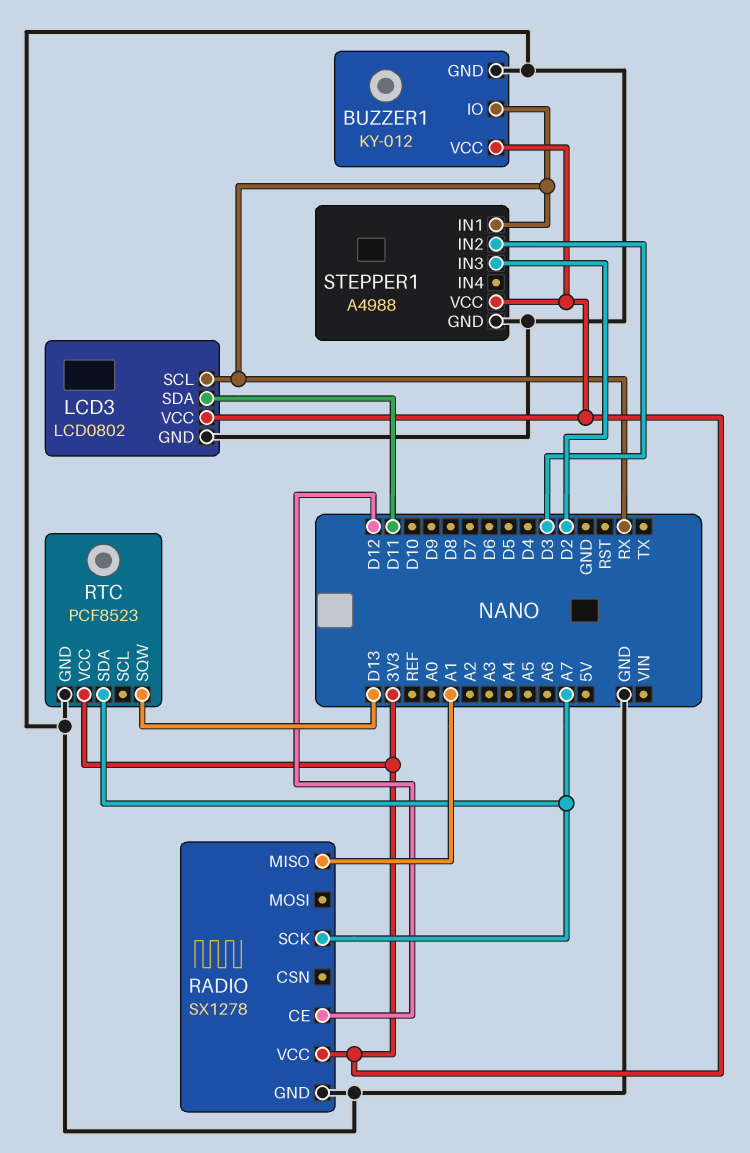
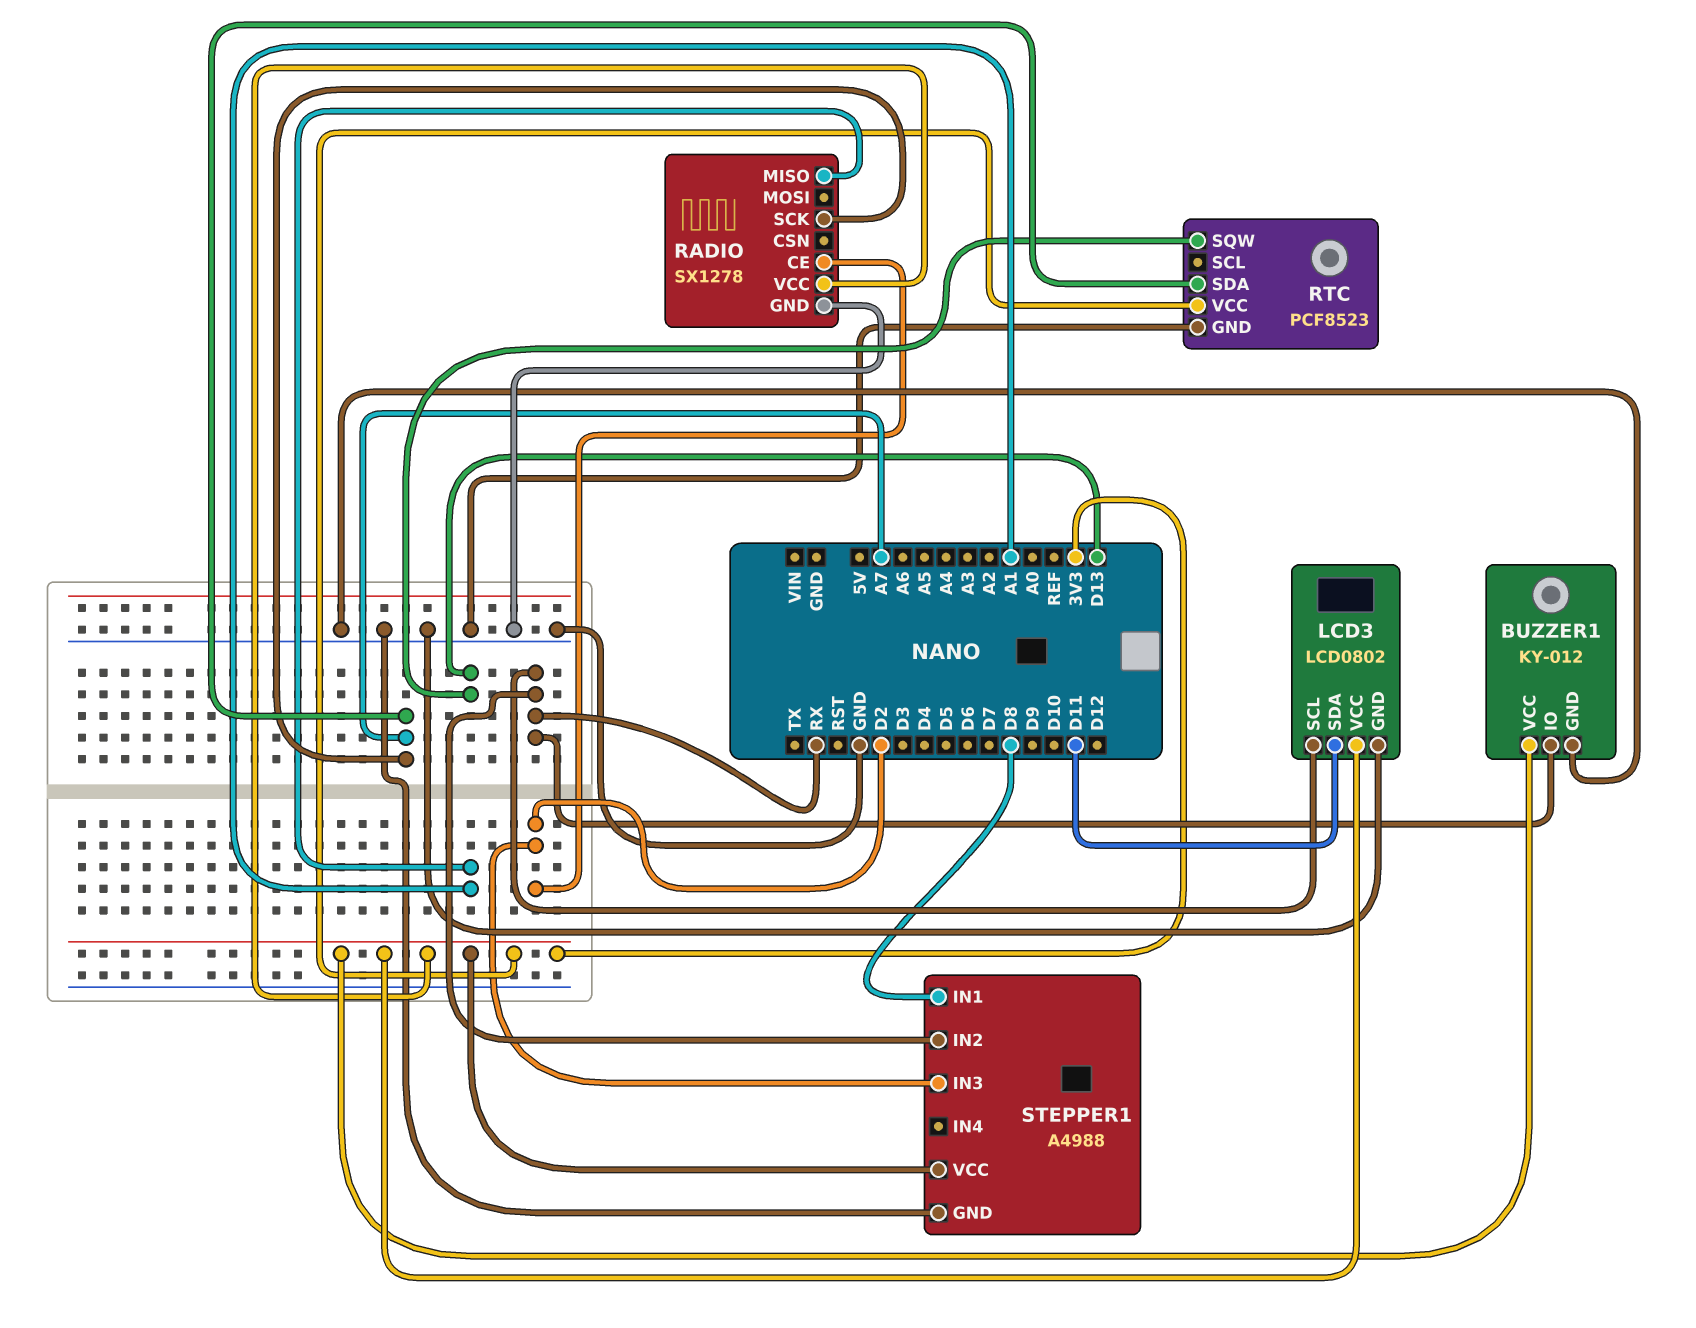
RADIO pin CE: D12 -> D2
STEPPER1 pin IN1: RX -> D8
STEPPER1 pin IN2: D3 -> RX

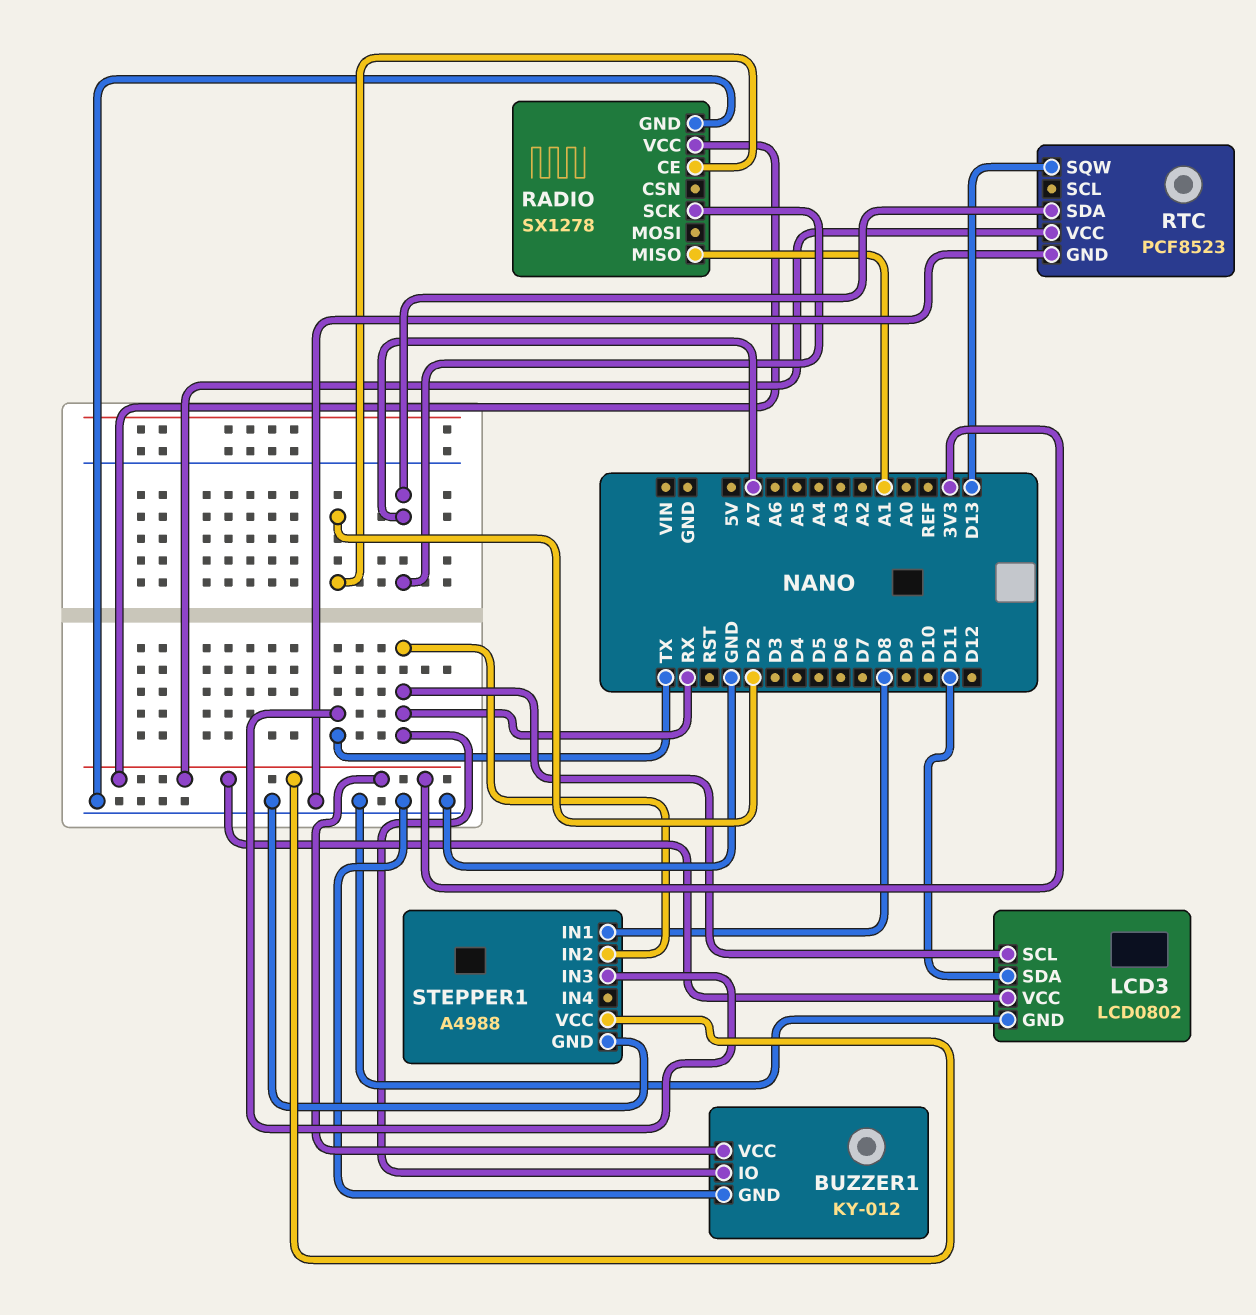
STEPPER1 pin IN3: D2 -> TX

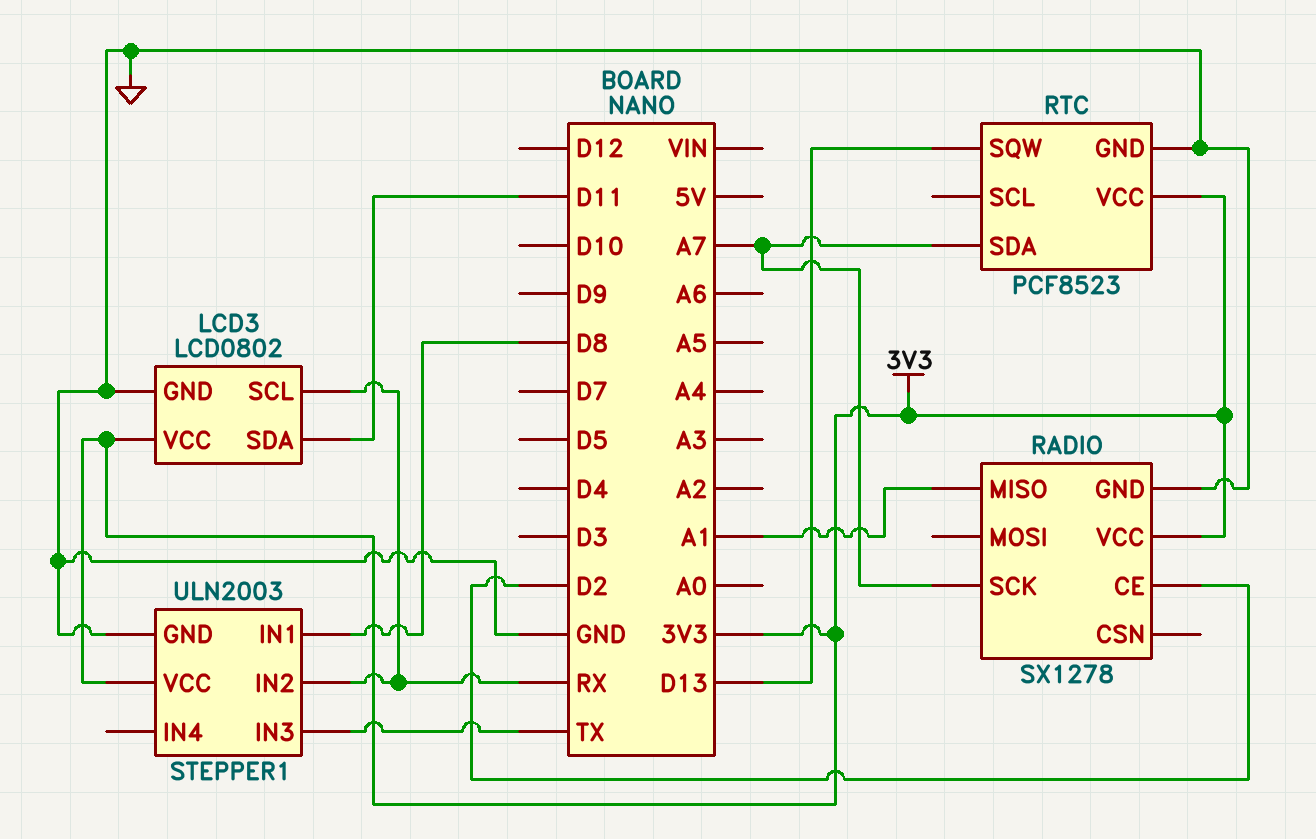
BUZZER1: KY-012 -> none
BUZZER1 pin GND: GND -> none
BUZZER1 pin IO: RX -> none
BUZZER1 pin VCC: 3V3 -> none
STEPPER1: A4988 -> ULN2003

